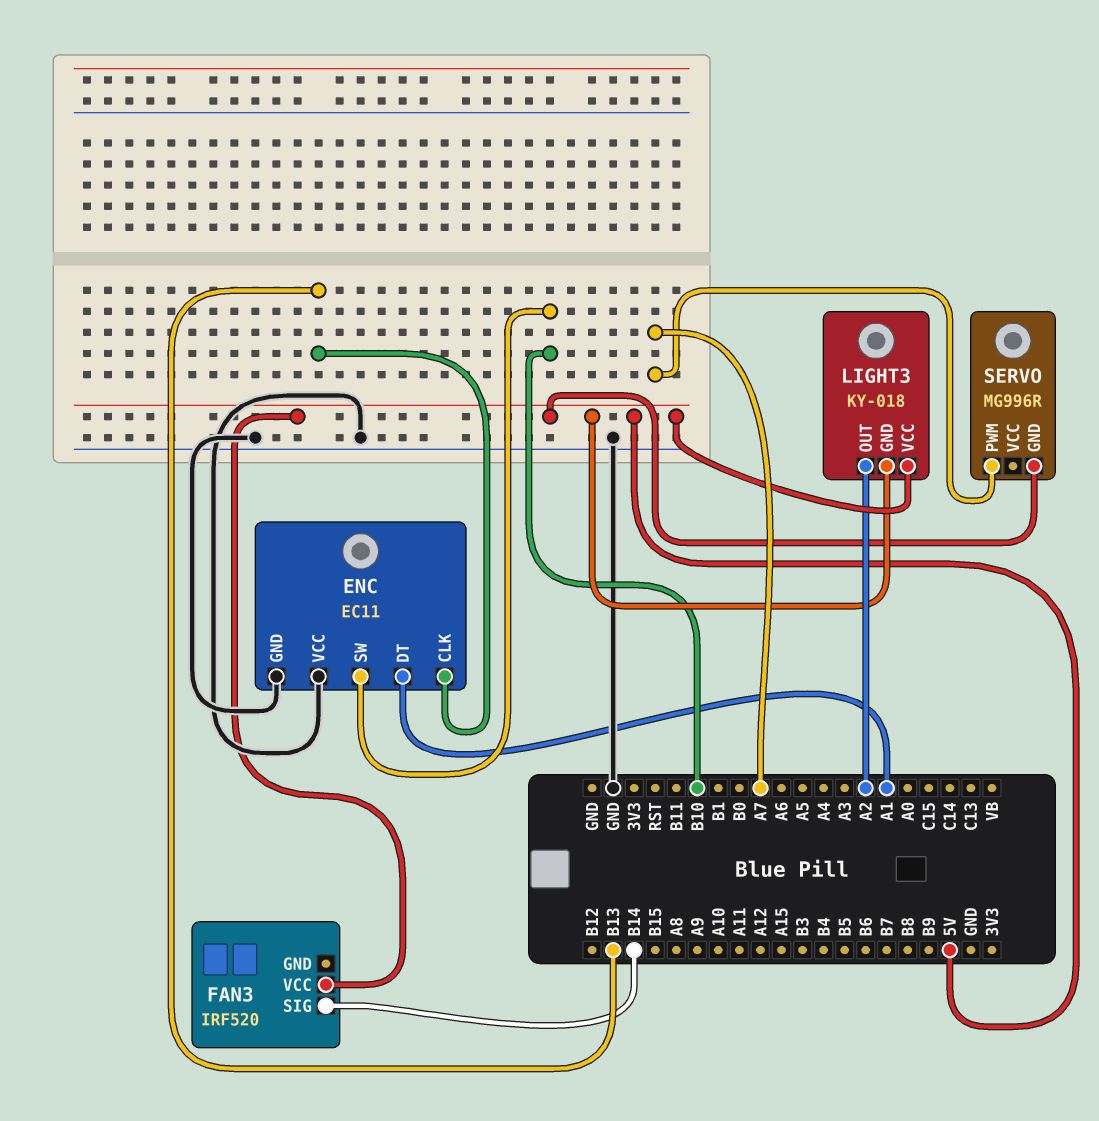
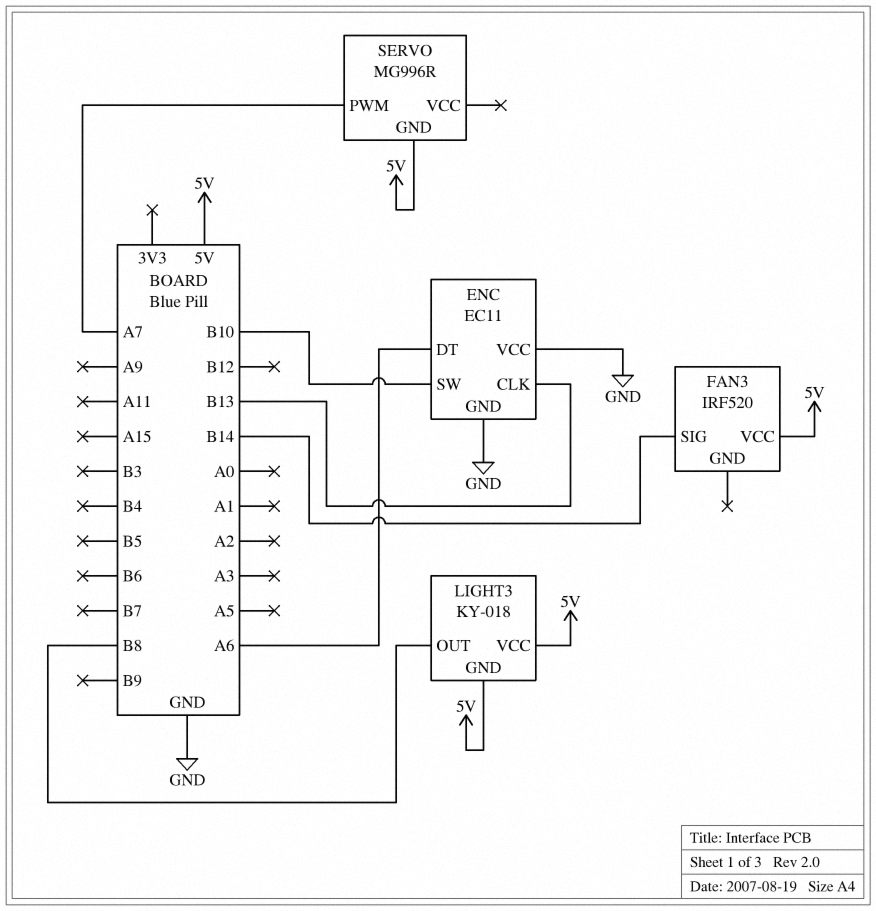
ENC pin DT: A1 -> A6
LIGHT3 pin OUT: A2 -> B8

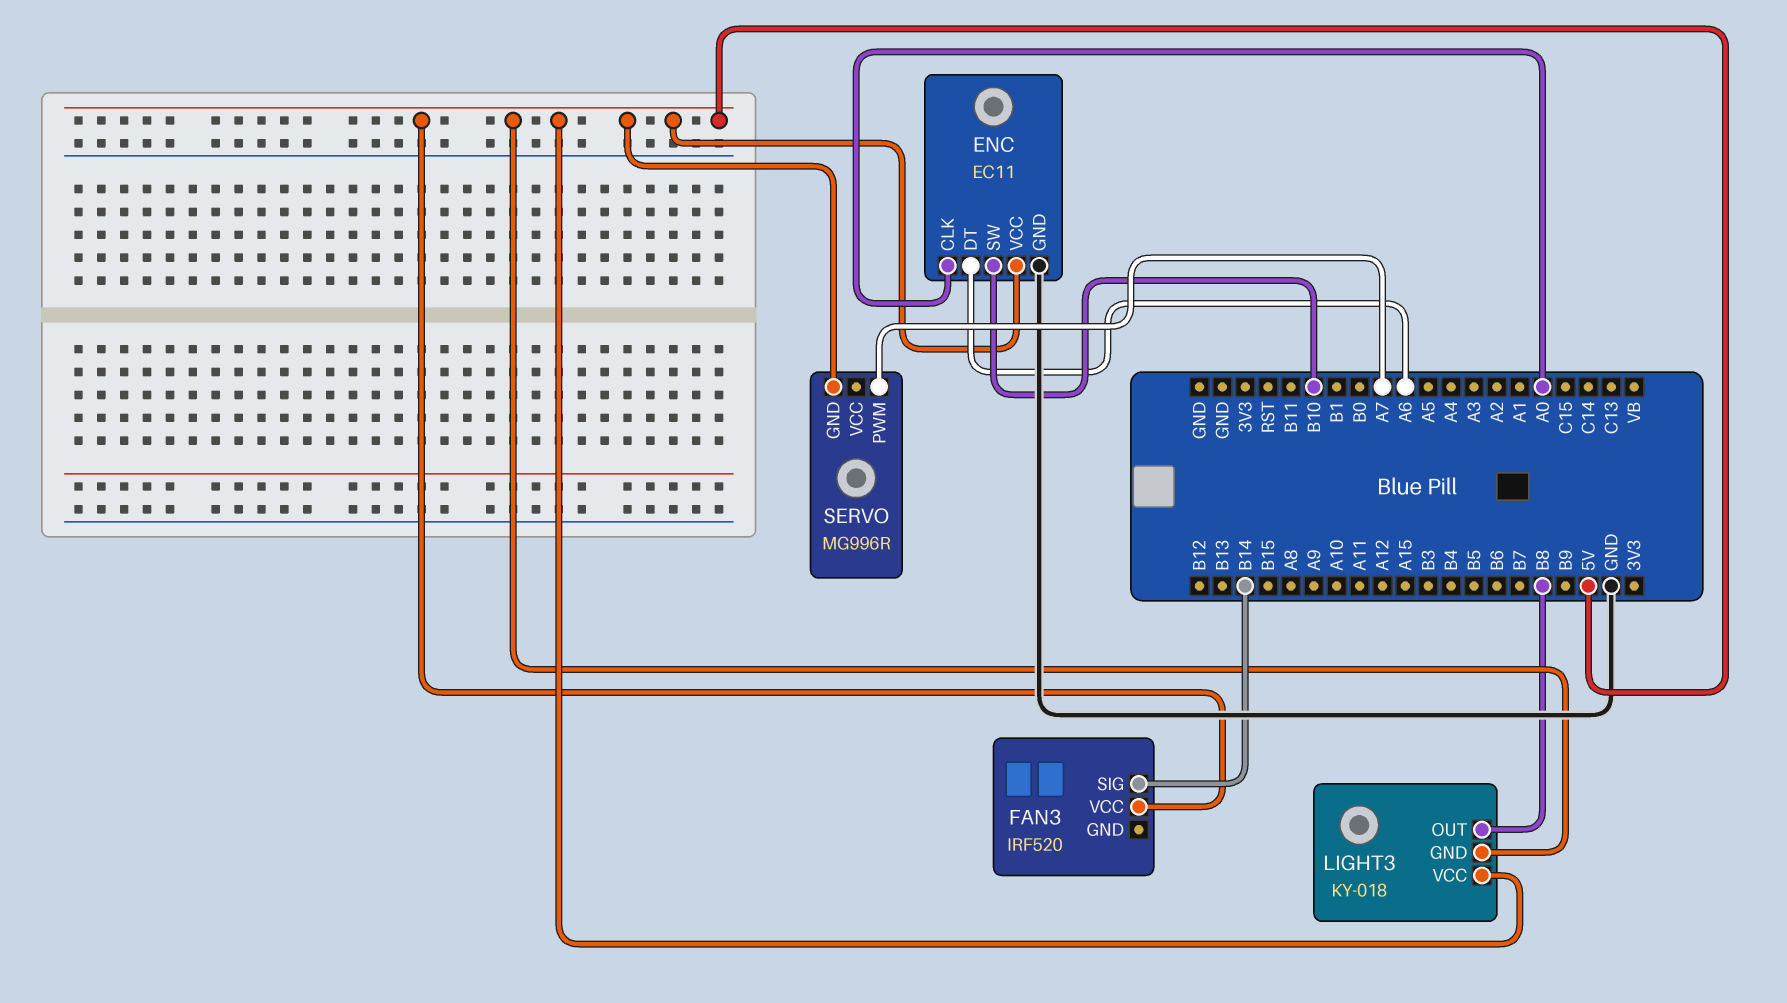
ENC pin CLK: B13 -> A0
ENC pin VCC: GND -> 5V

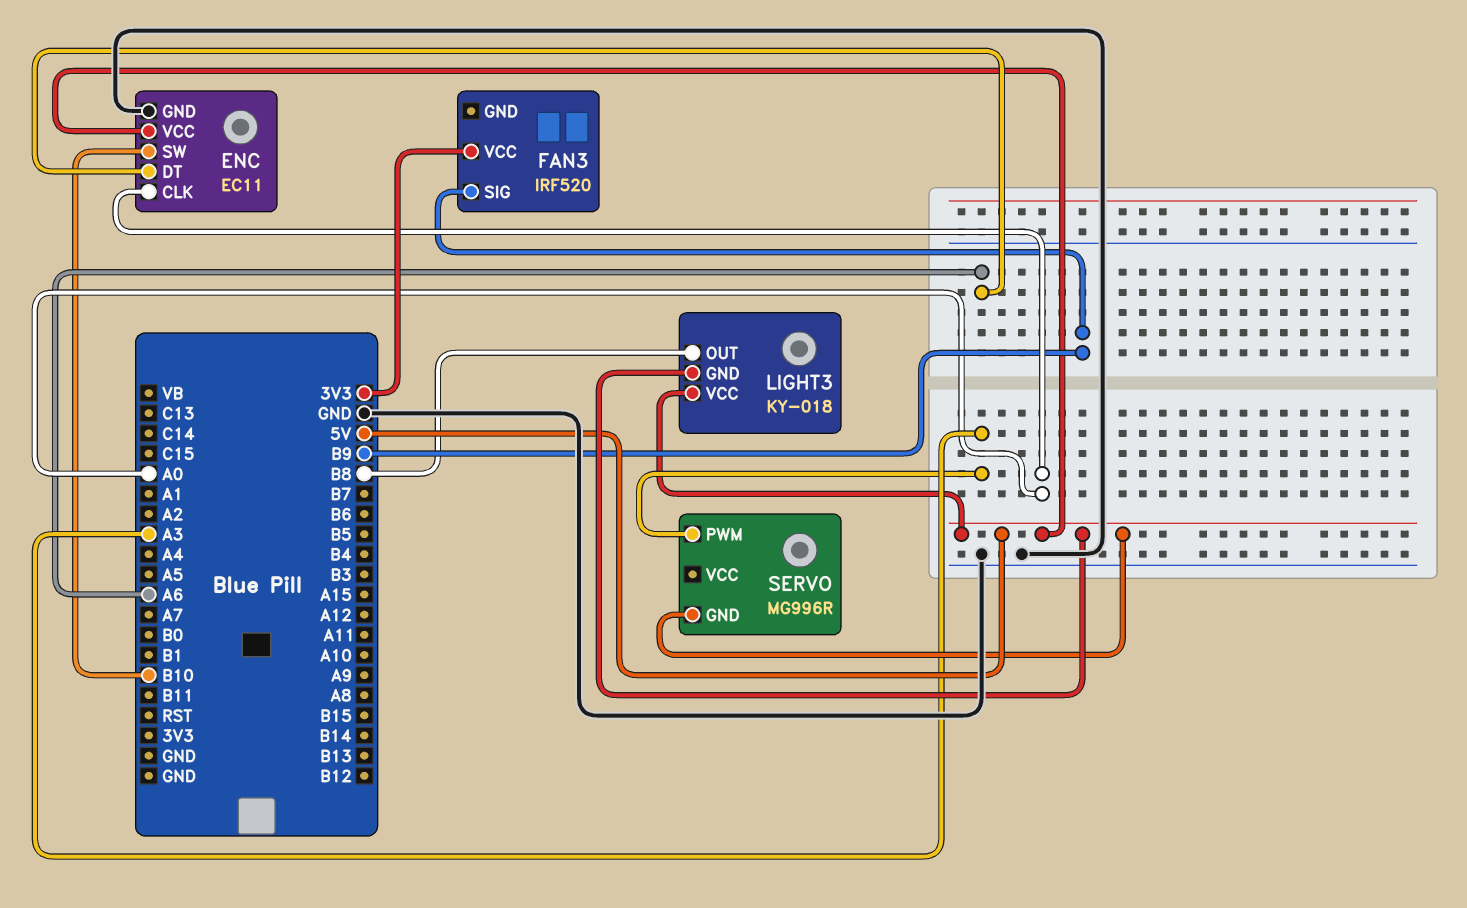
FAN3 pin SIG: B14 -> B9
FAN3 pin VCC: 5V -> 3V3
SERVO pin PWM: A7 -> A3

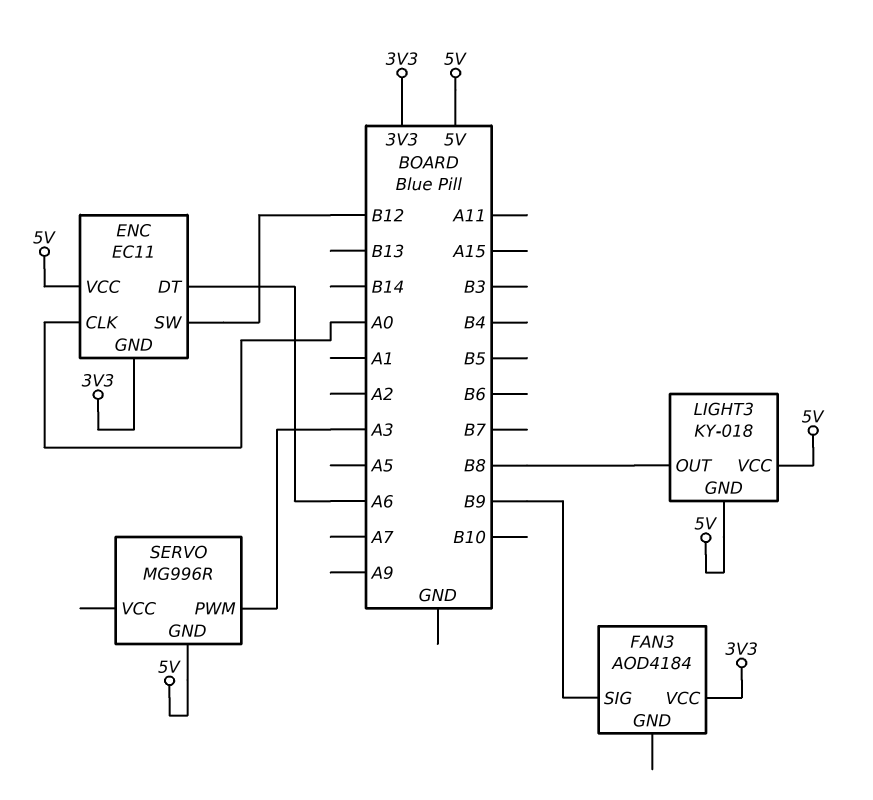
ENC pin GND: GND -> 3V3
ENC pin SW: B10 -> B12
FAN3: IRF520 -> AOD4184

